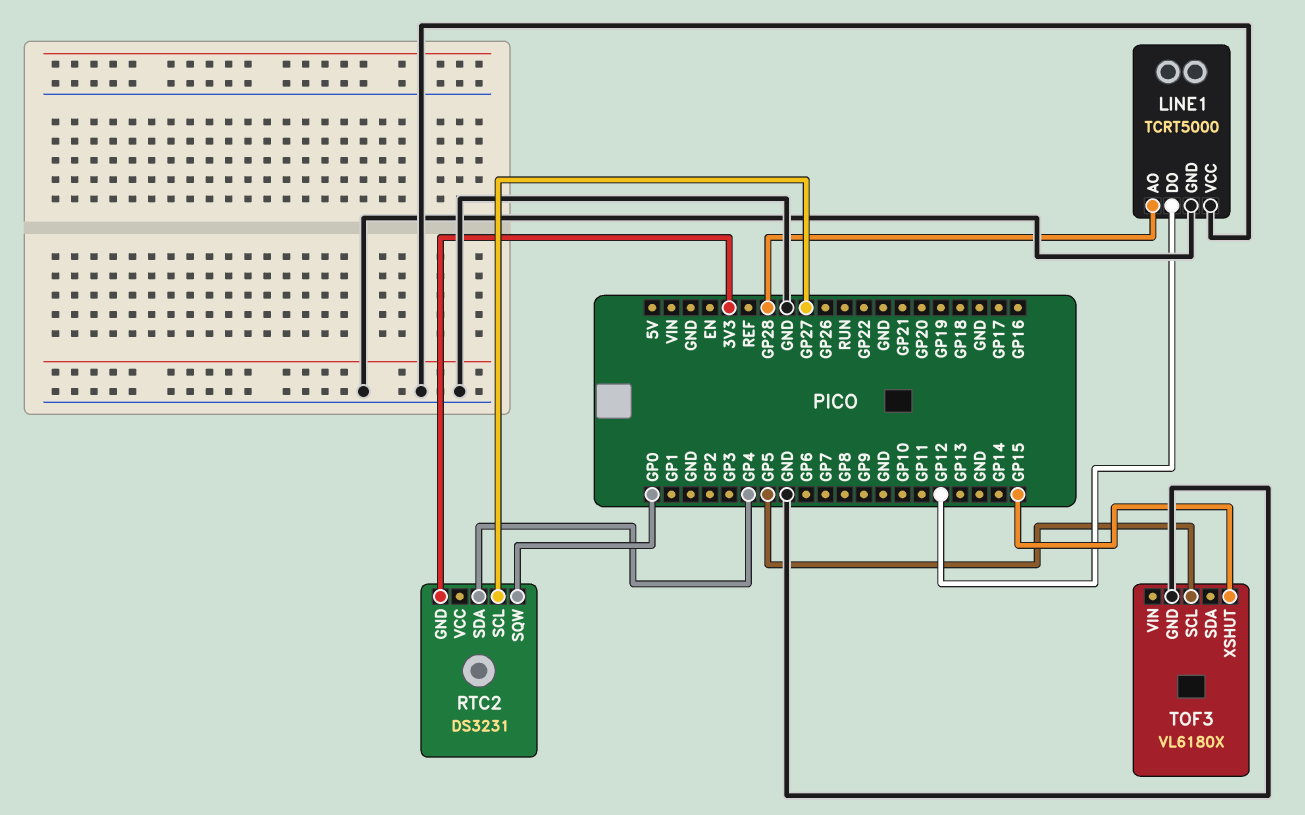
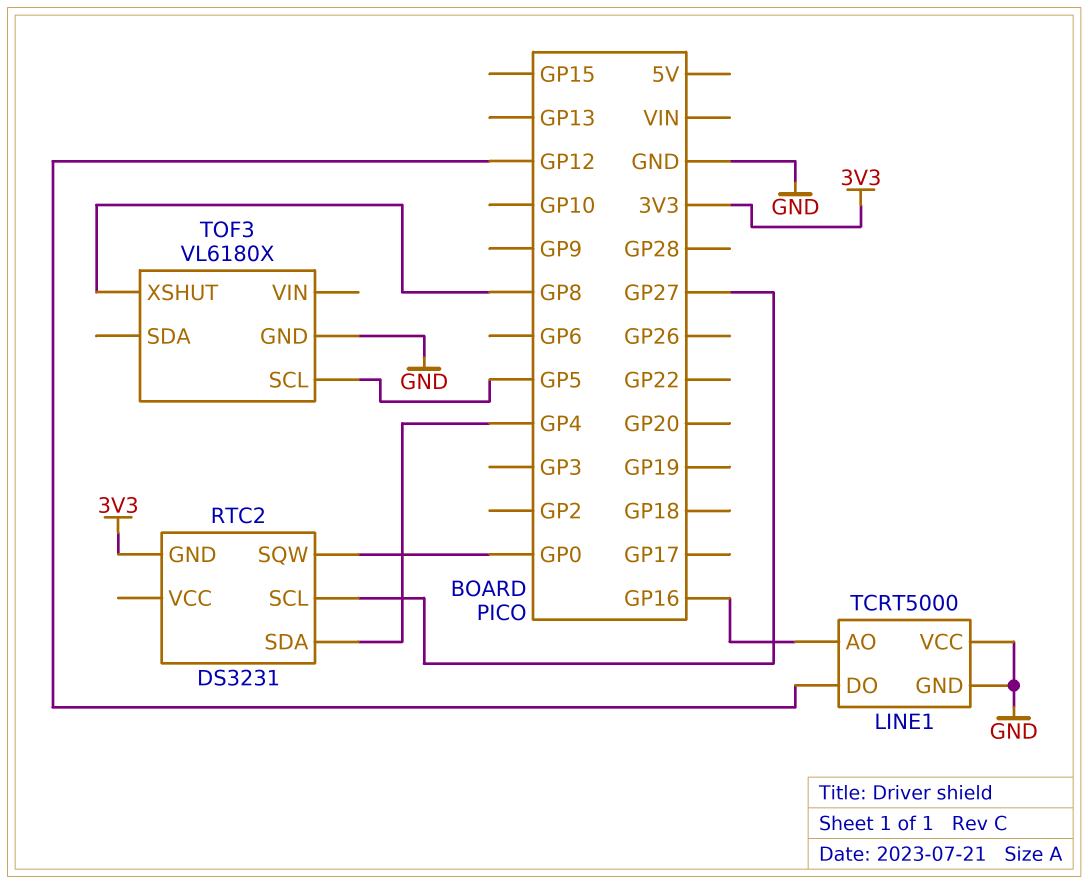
LINE1 pin AO: GP28 -> GP16
TOF3 pin XSHUT: GP15 -> GP8

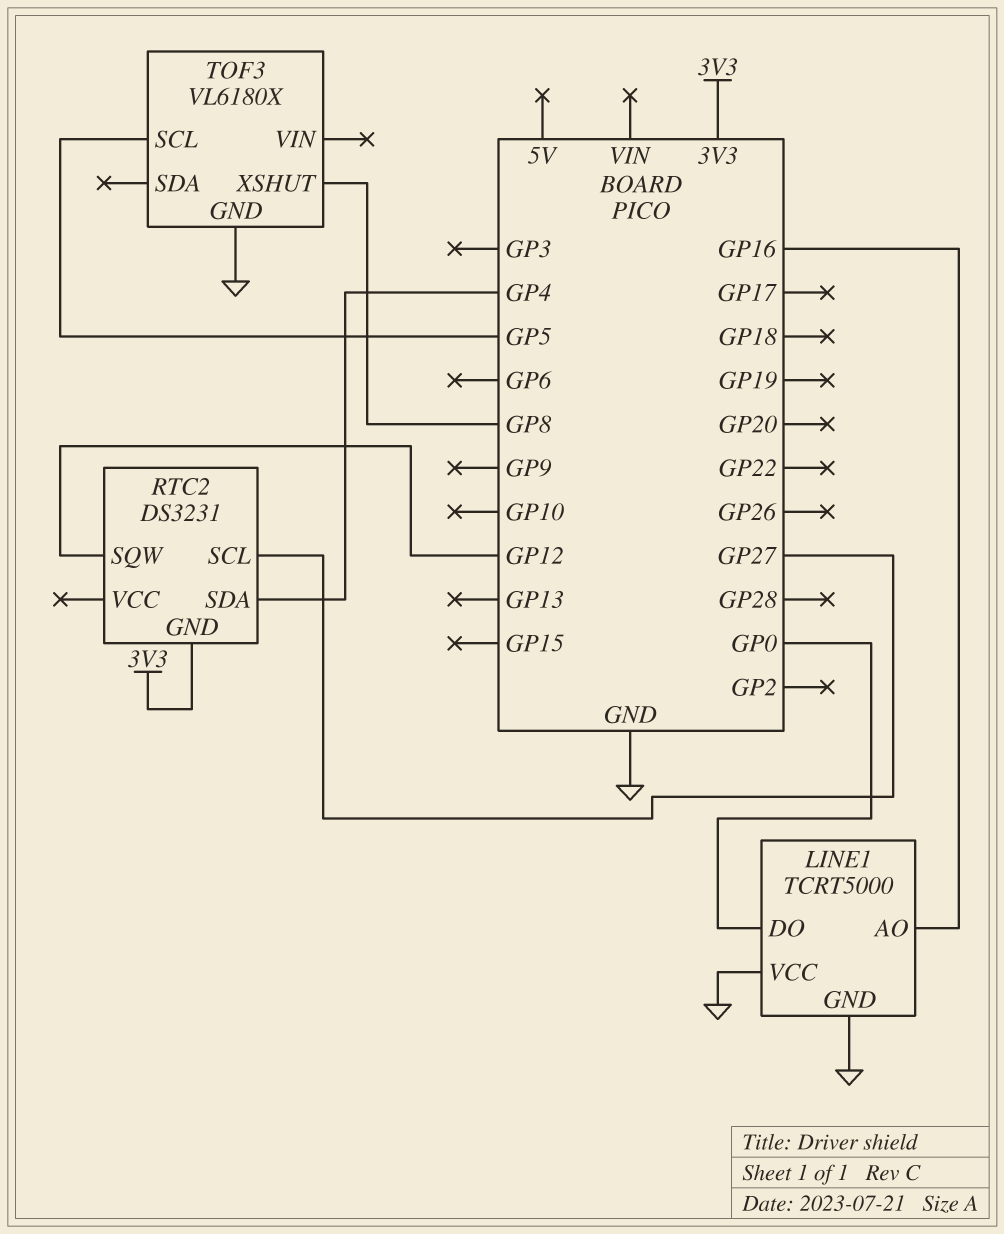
LINE1 pin DO: GP12 -> GP0
RTC2 pin SQW: GP0 -> GP12

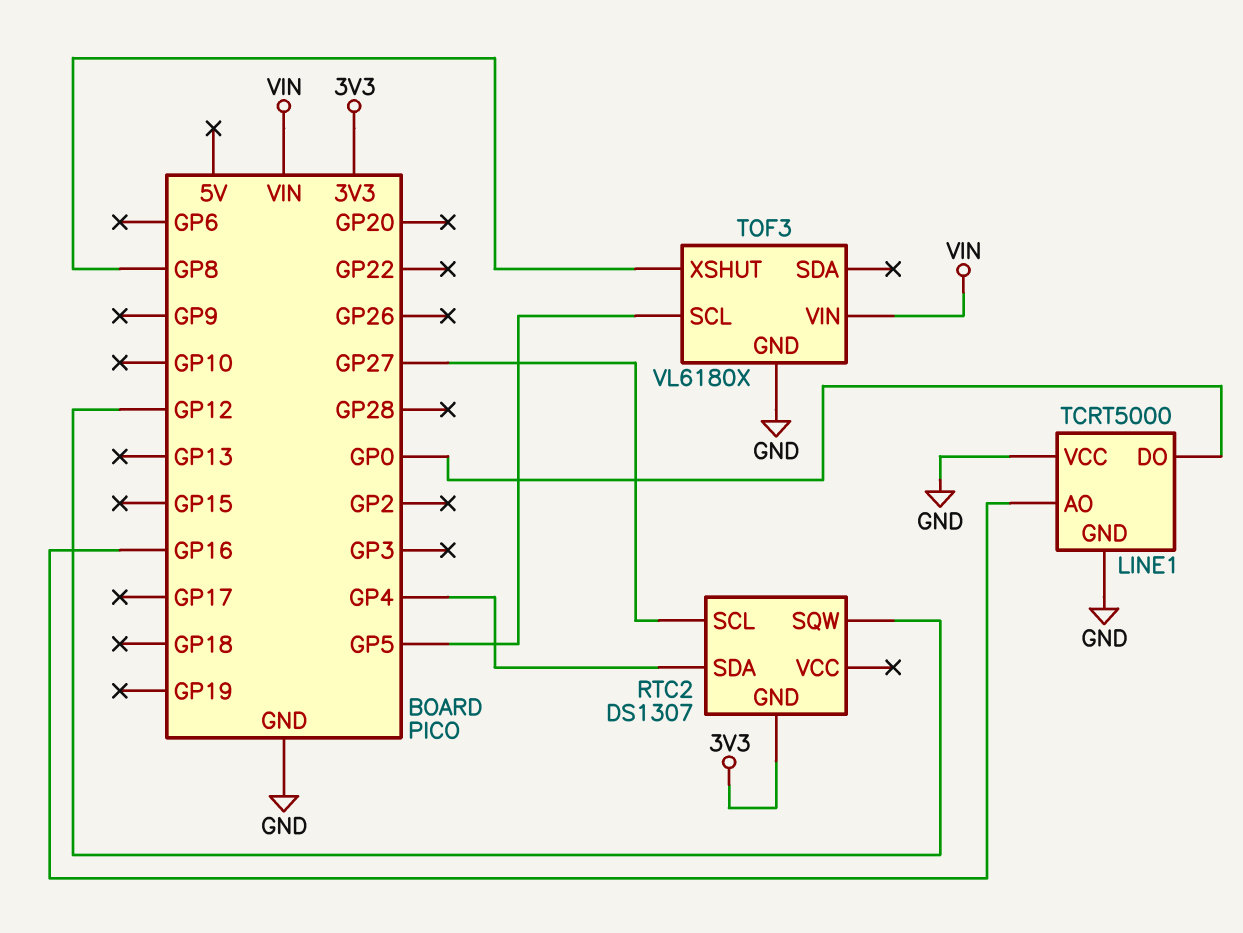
RTC2: DS3231 -> DS1307
TOF3 pin VIN: none -> VIN

